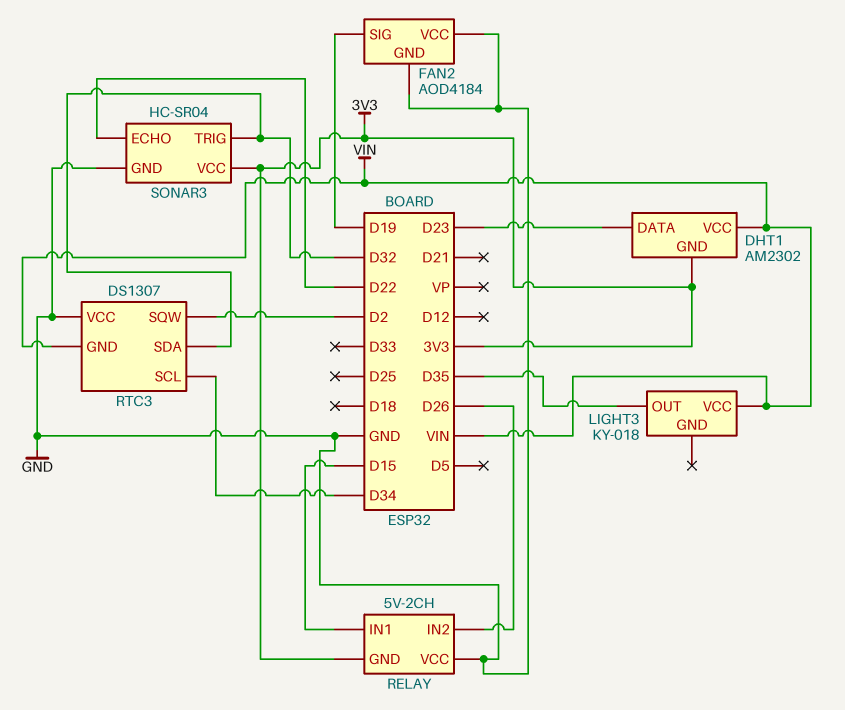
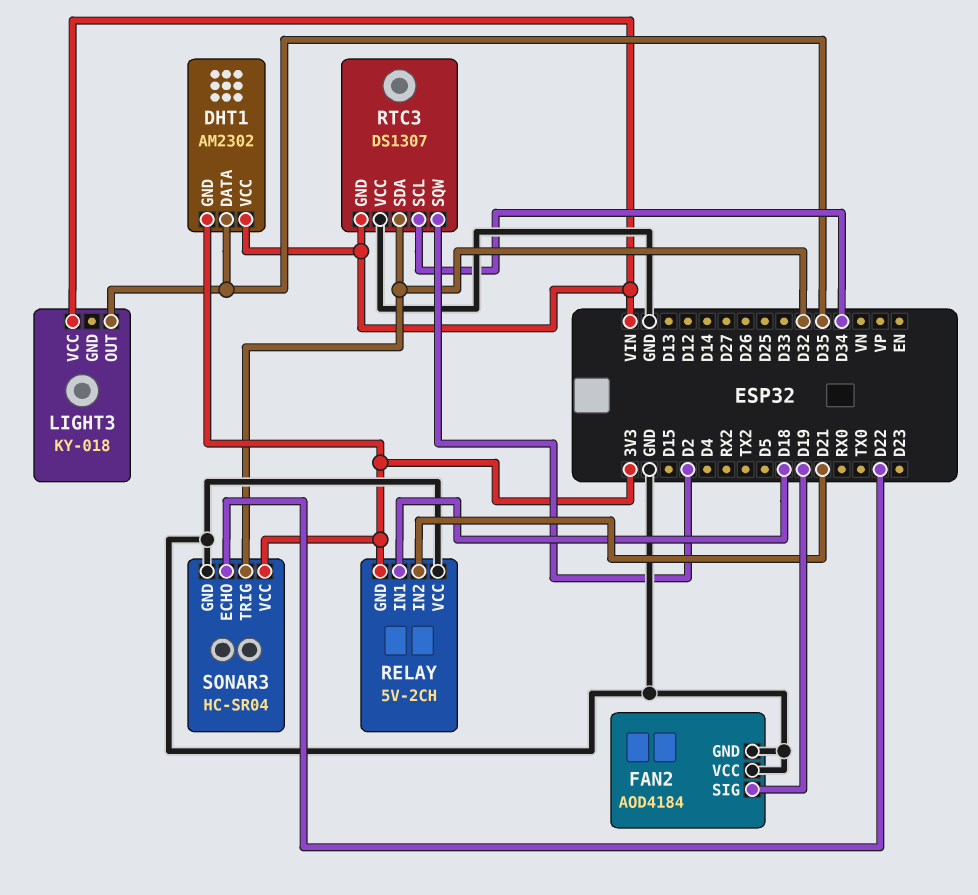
DHT1 pin DATA: D23 -> D35
RELAY pin IN1: D15 -> D18
RELAY pin IN2: D26 -> D21

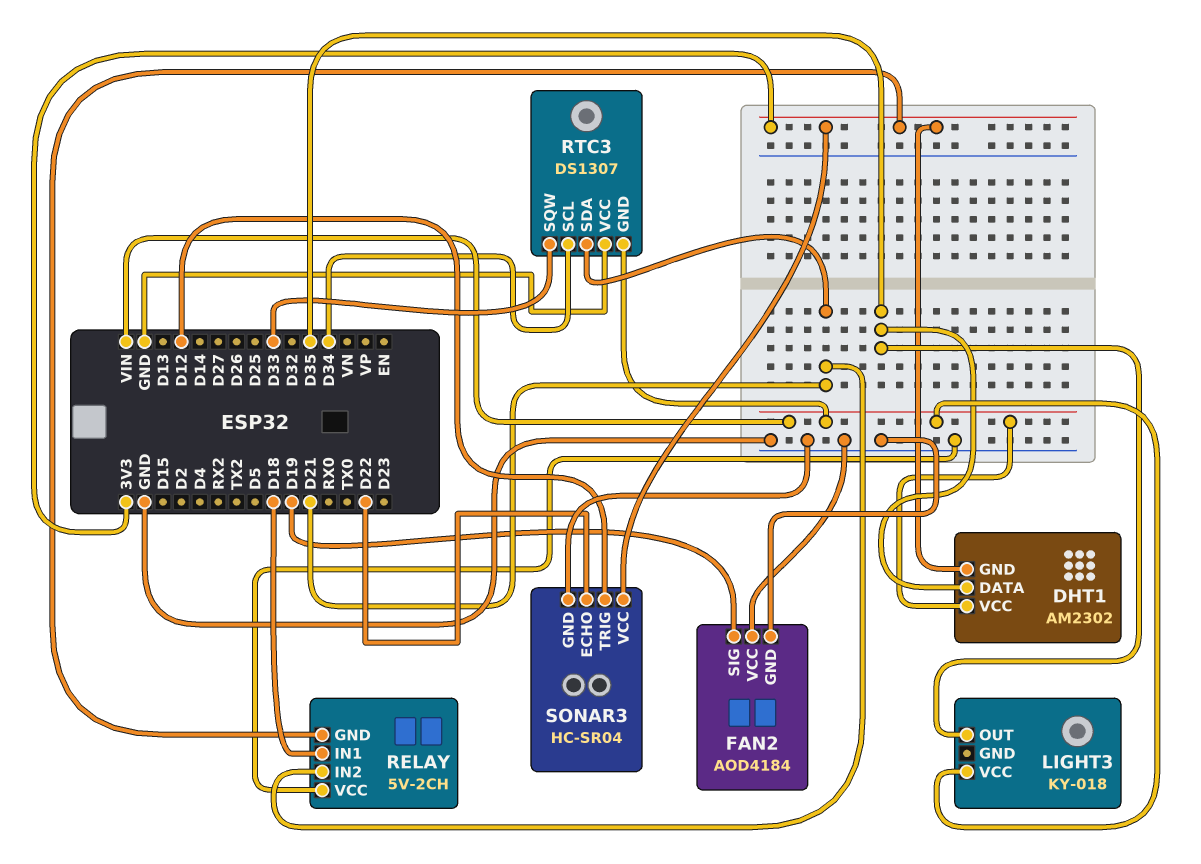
RTC3 pin SDA: D32 -> D21
RTC3 pin SQW: D2 -> D33
SONAR3 pin TRIG: D32 -> D12

